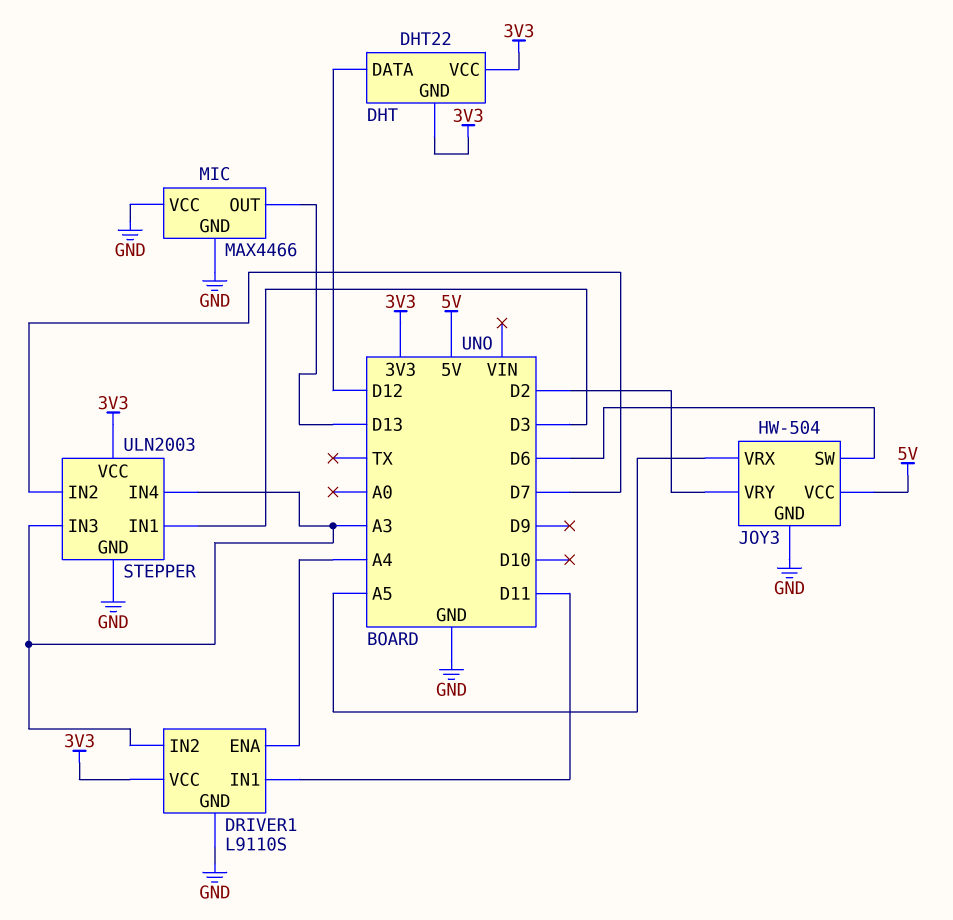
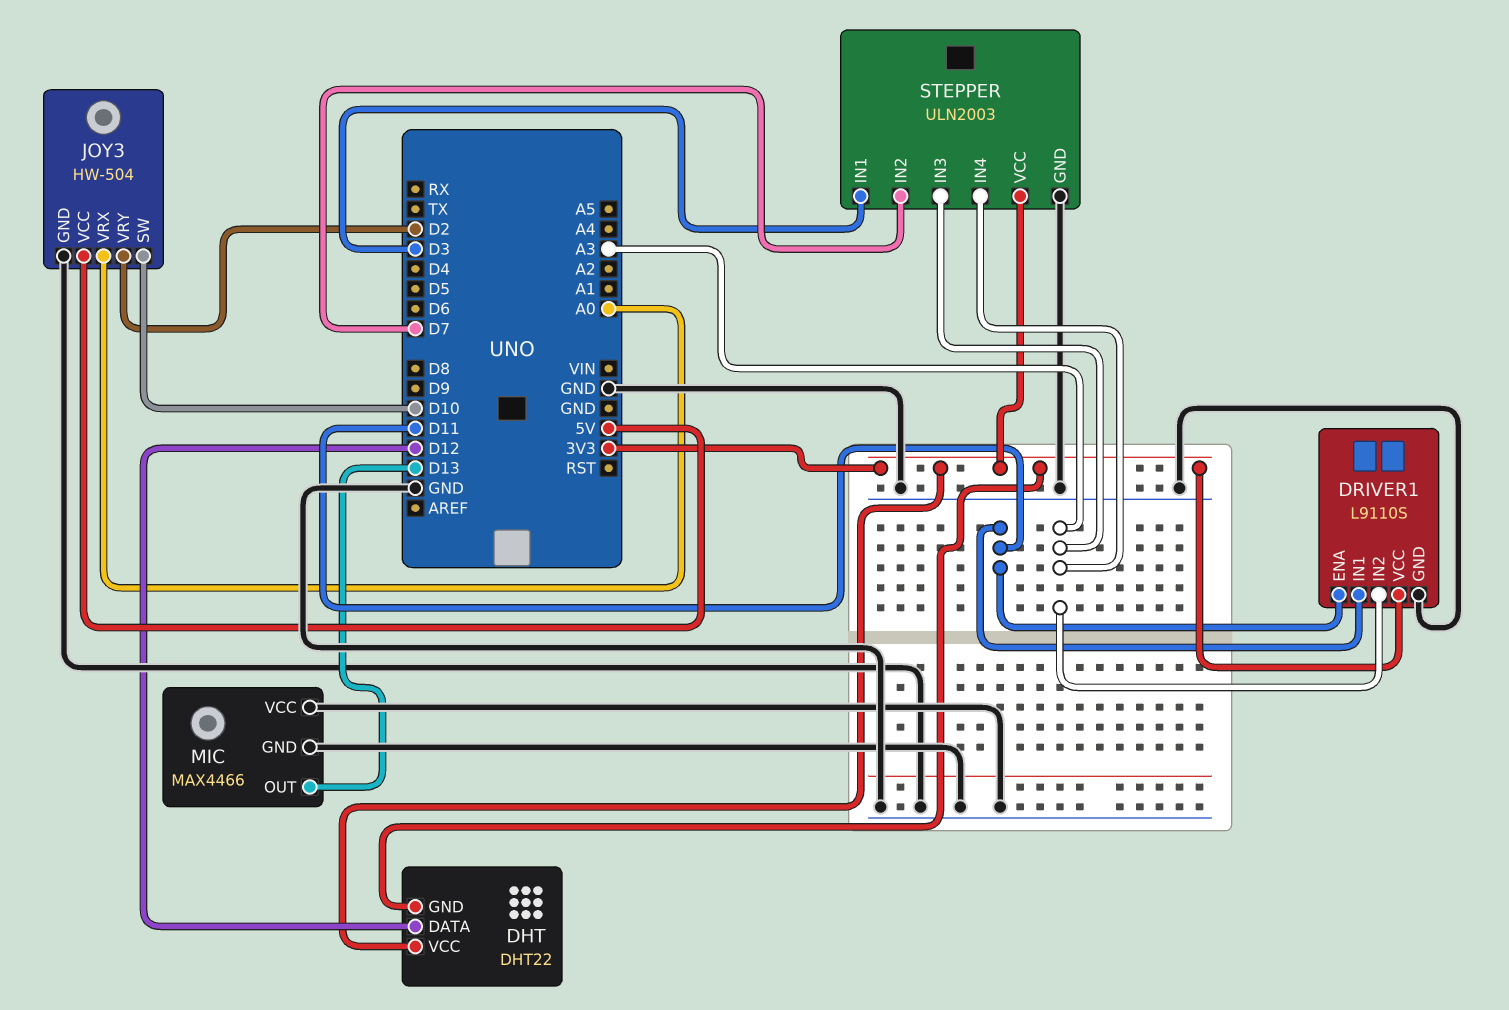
DRIVER1 pin ENA: A4 -> D11
JOY3 pin SW: D6 -> D10
JOY3 pin VRX: A5 -> A0

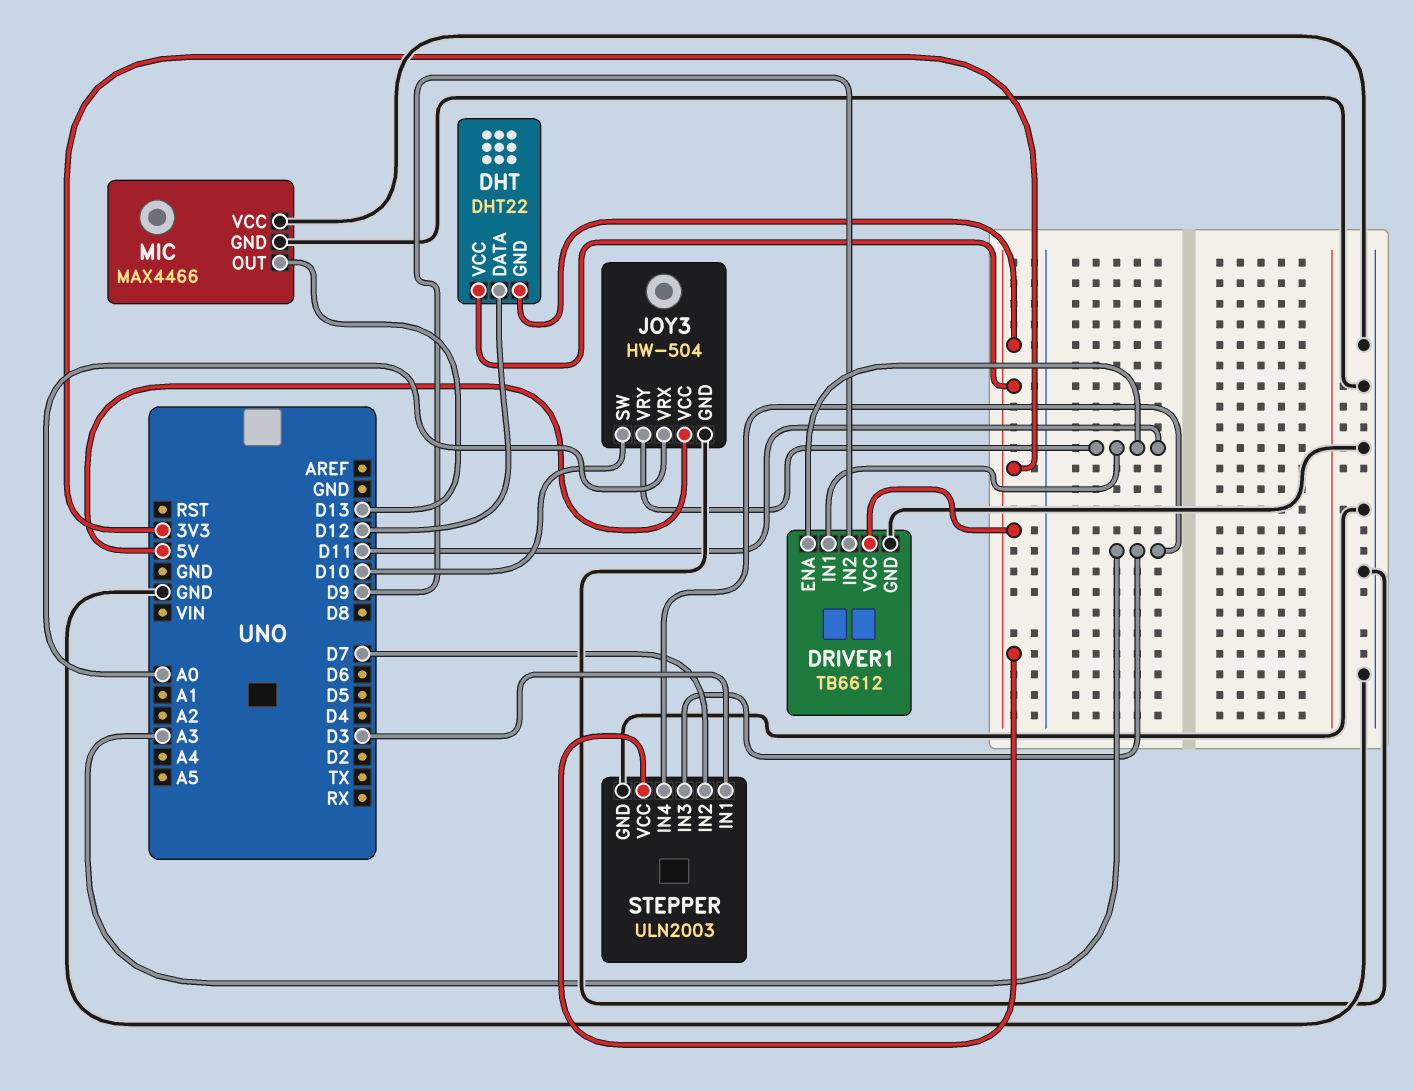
DRIVER1: L9110S -> TB6612
DRIVER1 pin IN2: A3 -> D9
JOY3 pin VRY: D2 -> D11

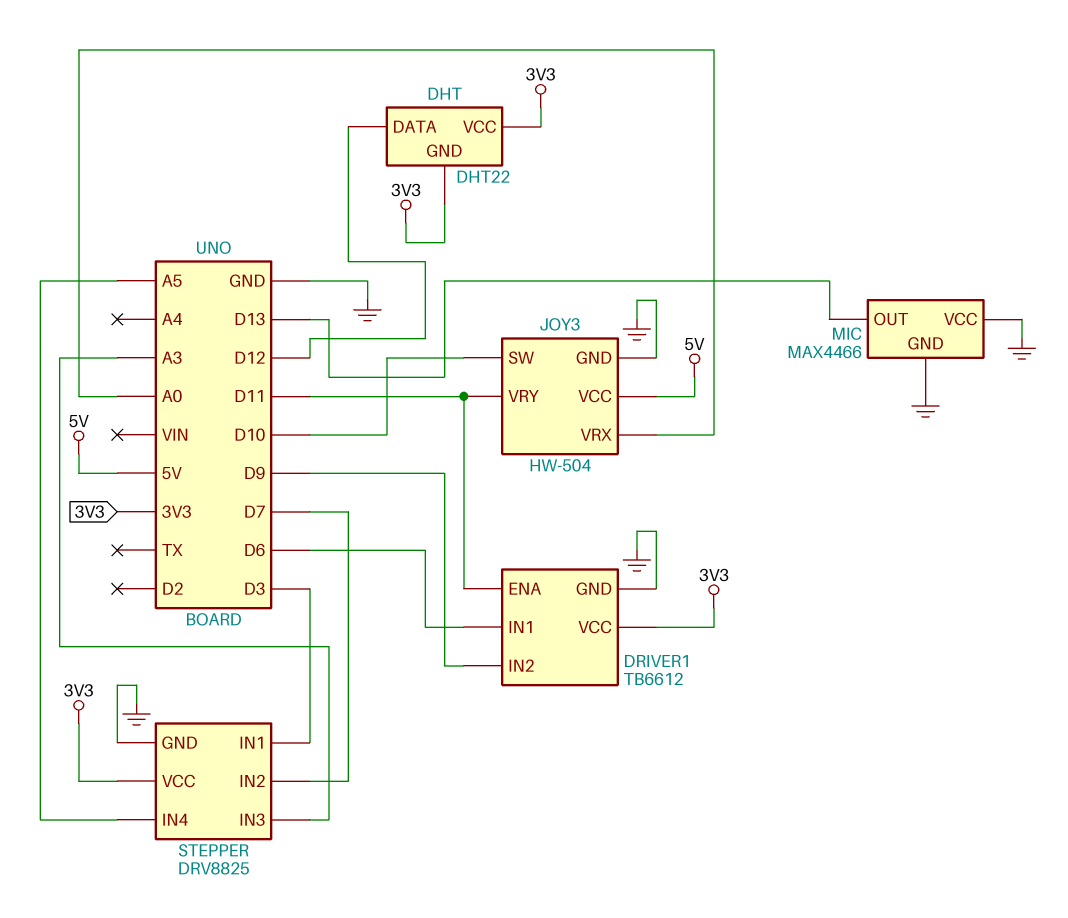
DRIVER1 pin IN1: D11 -> D6
STEPPER: ULN2003 -> DRV8825
STEPPER pin IN4: A3 -> A5

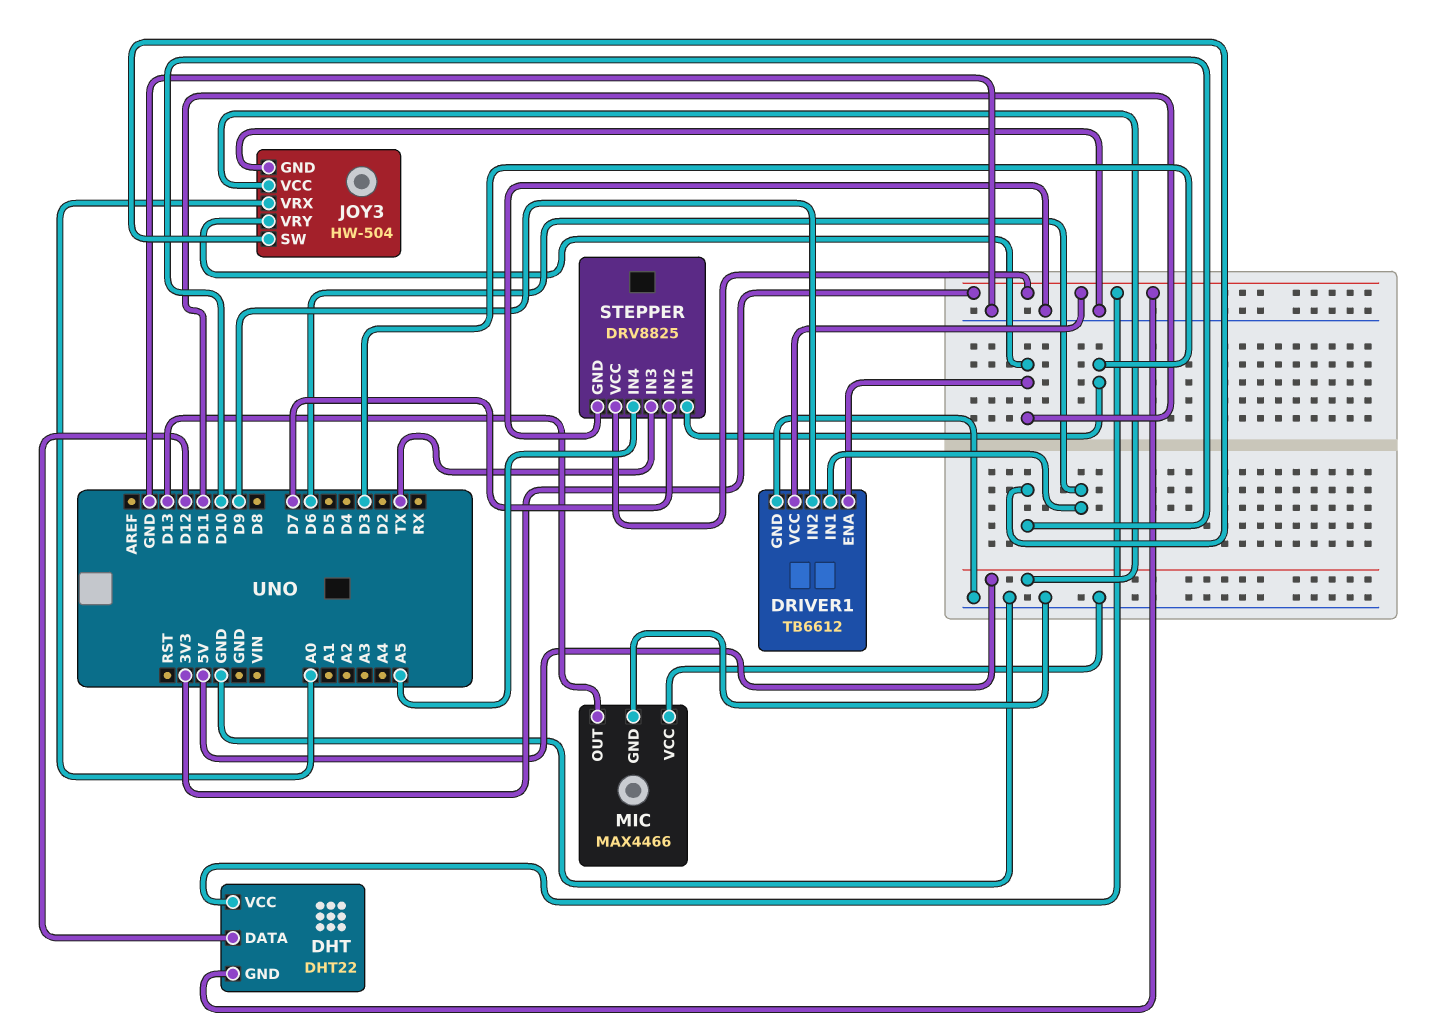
STEPPER pin IN3: A3 -> TX

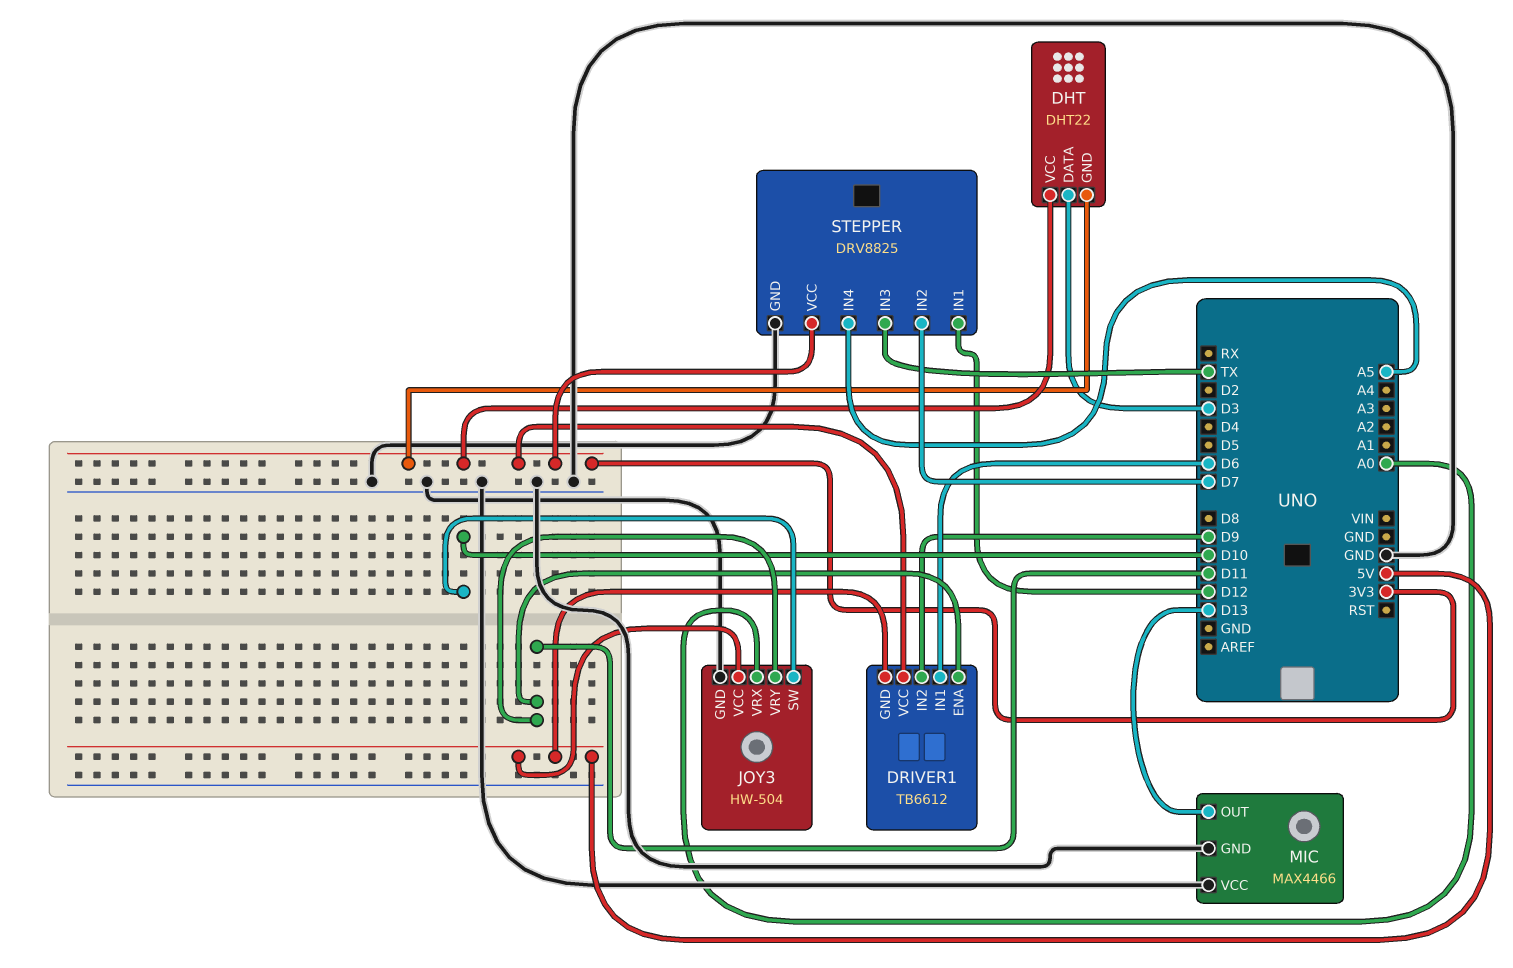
DHT pin DATA: D12 -> D3
DRIVER1 pin GND: GND -> 5V
STEPPER pin IN1: D3 -> D12

